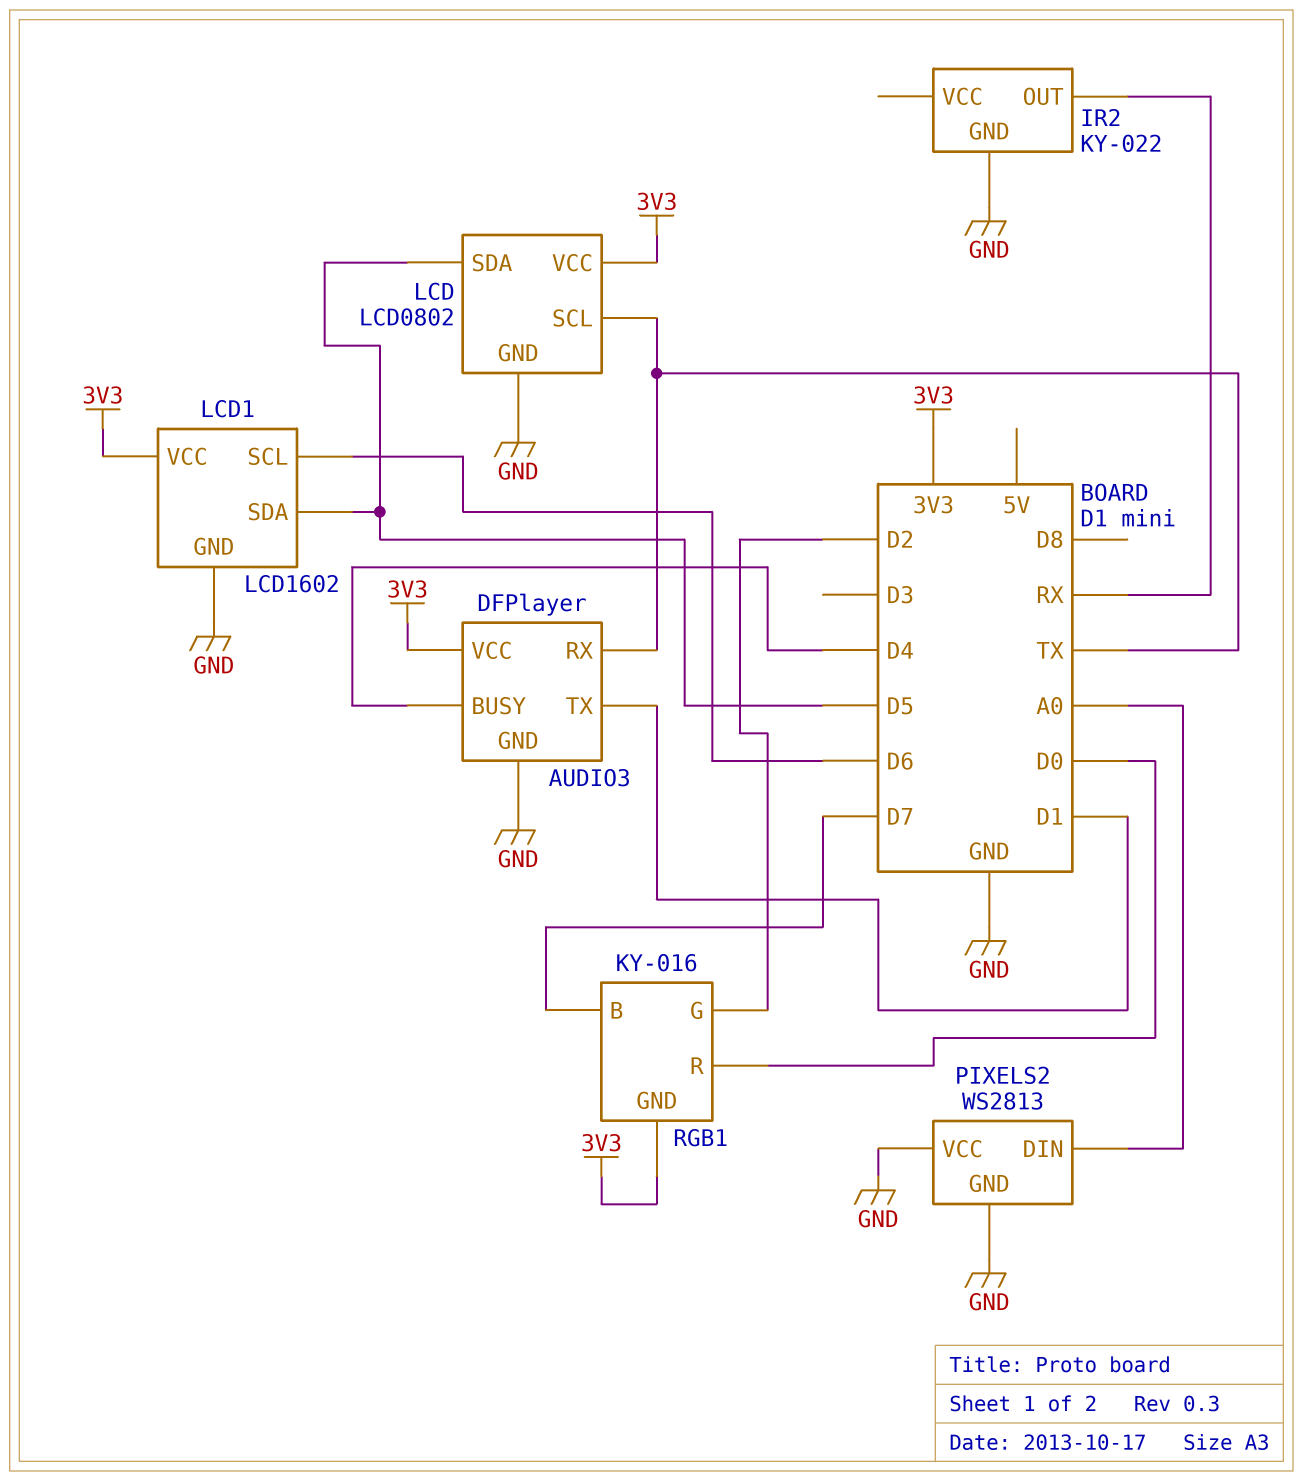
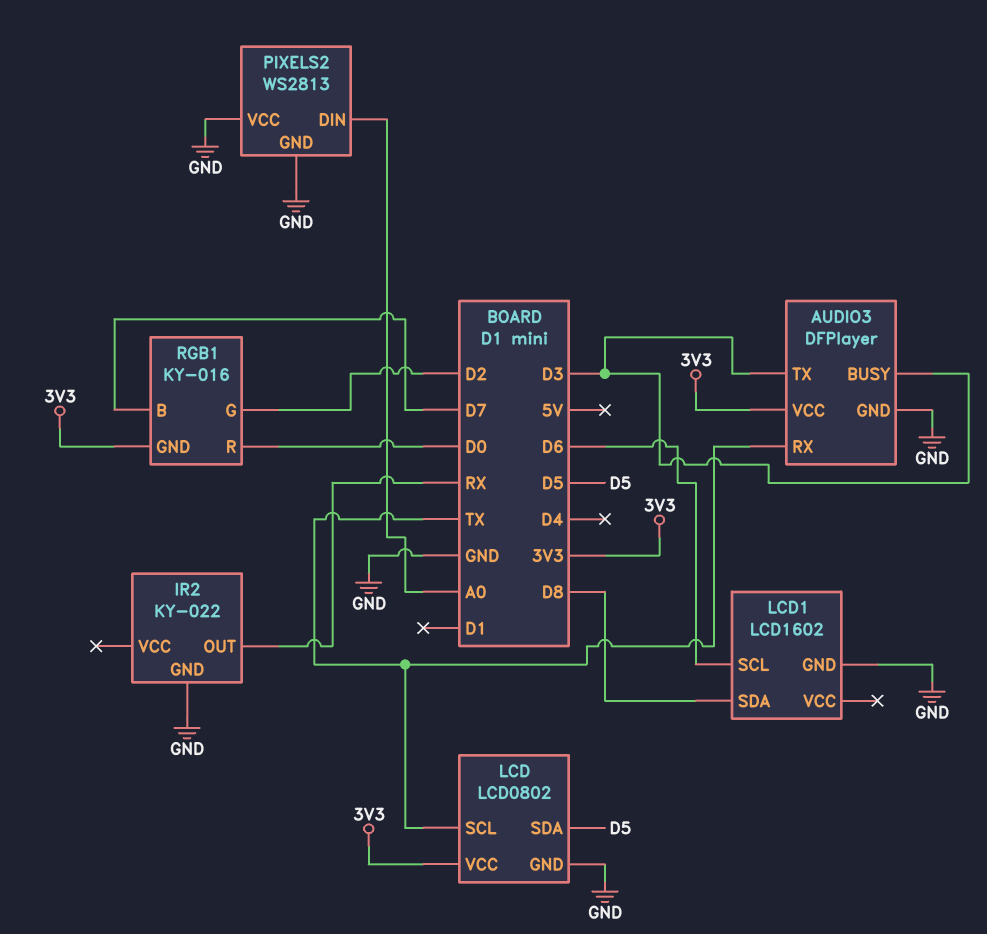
AUDIO3 pin BUSY: D4 -> D3
AUDIO3 pin TX: D1 -> D3
LCD1 pin SDA: D5 -> D8
LCD1 pin VCC: 3V3 -> none

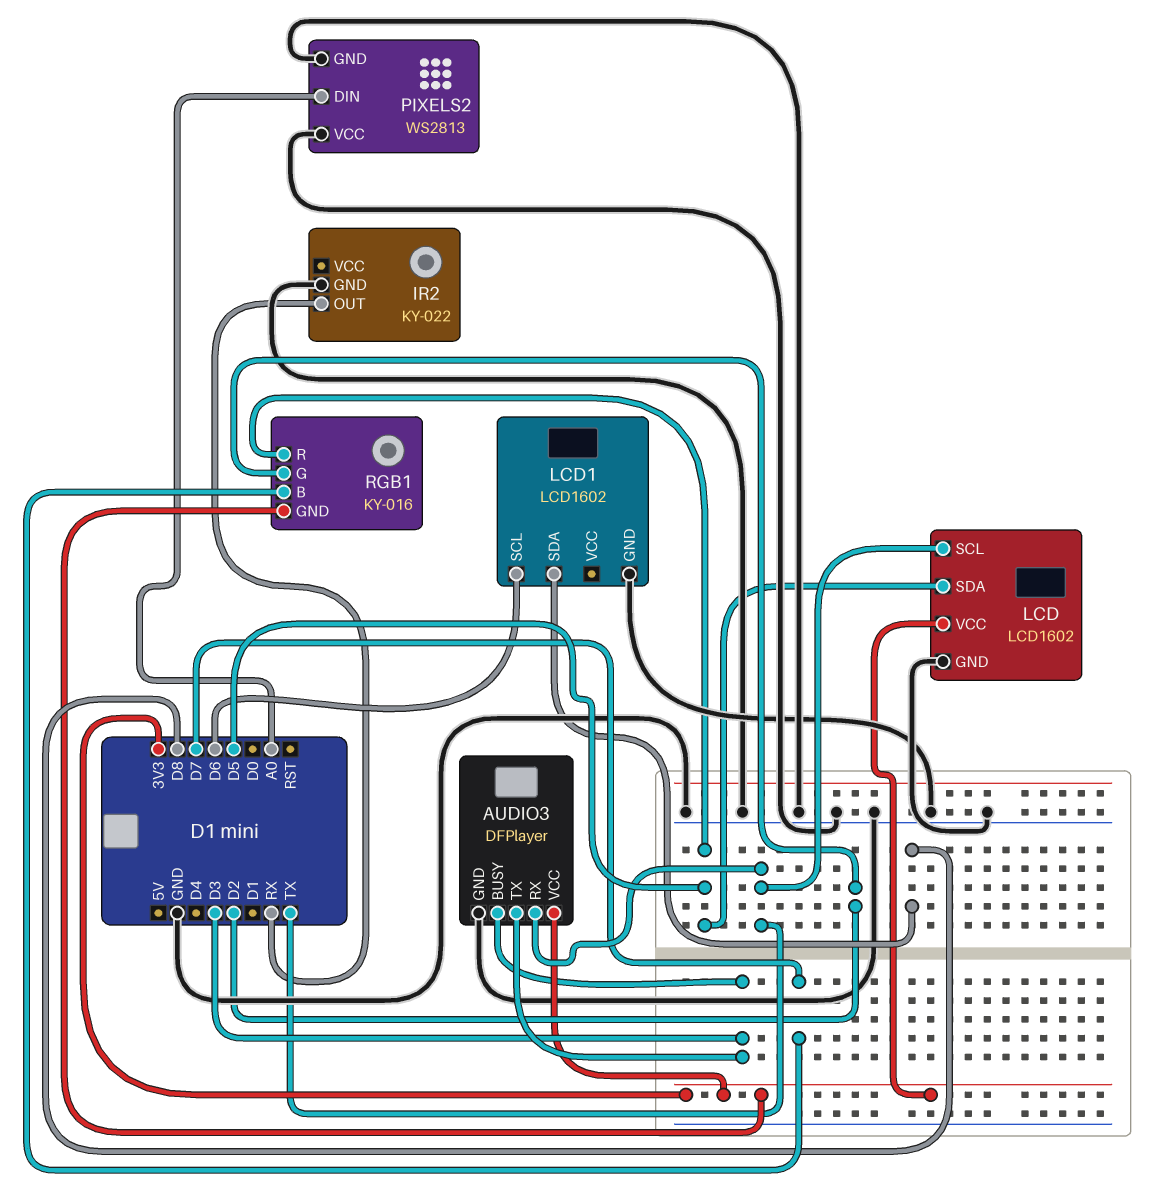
LCD: LCD0802 -> LCD1602
RGB1 pin R: D0 -> D5

